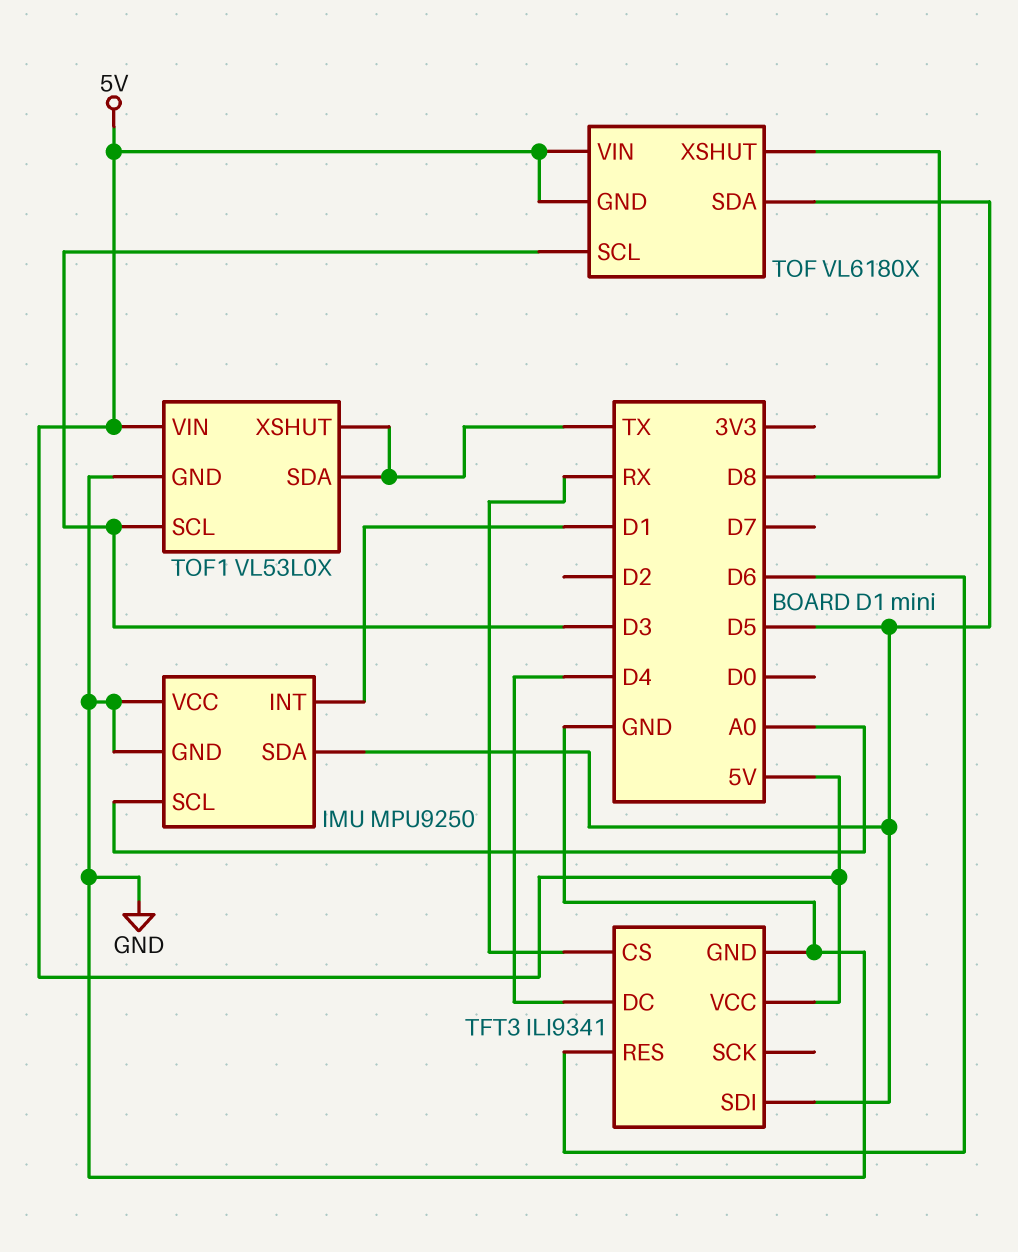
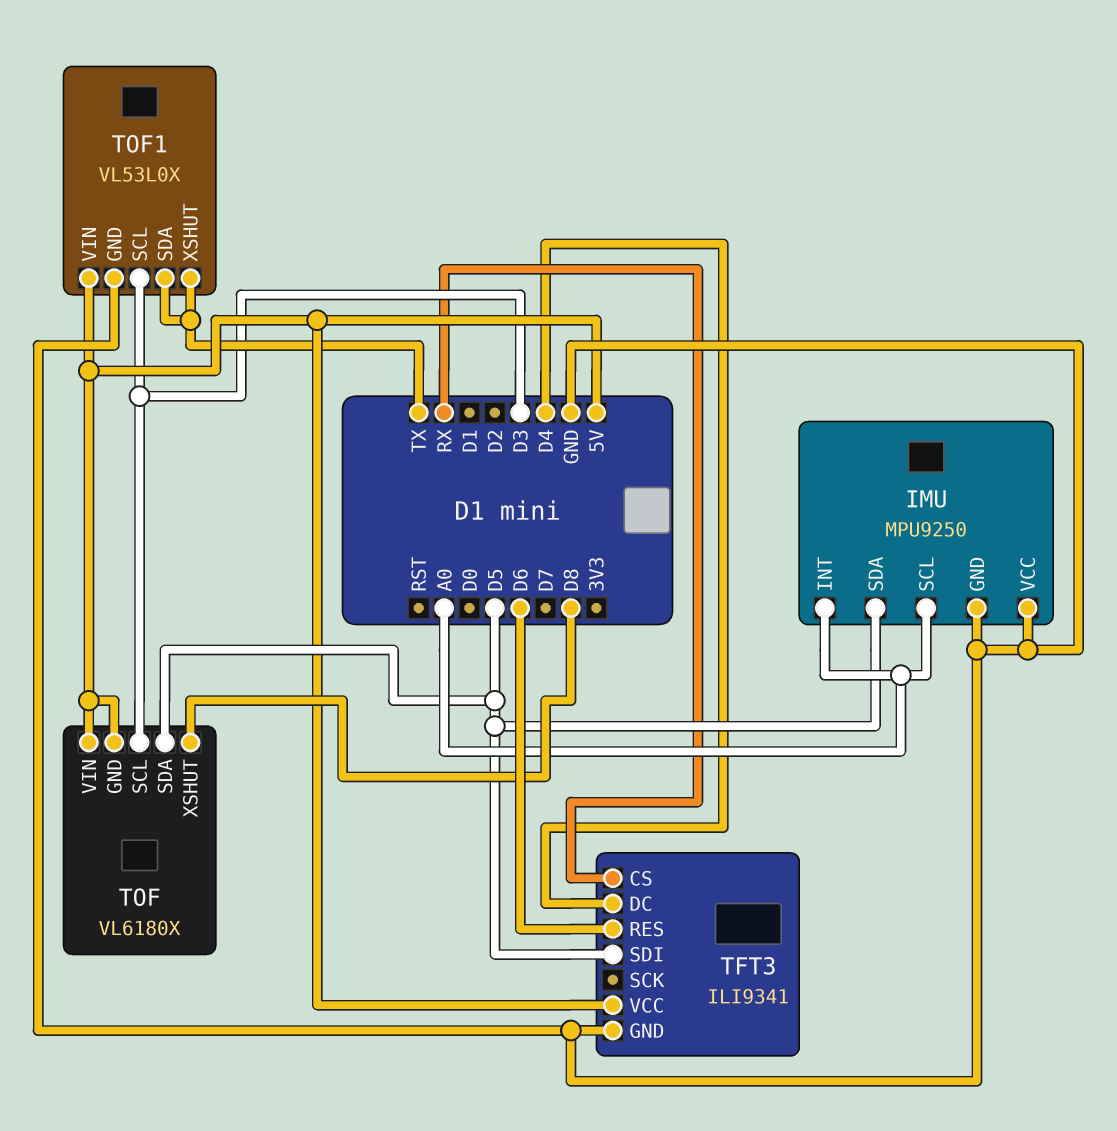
IMU pin INT: D1 -> A0

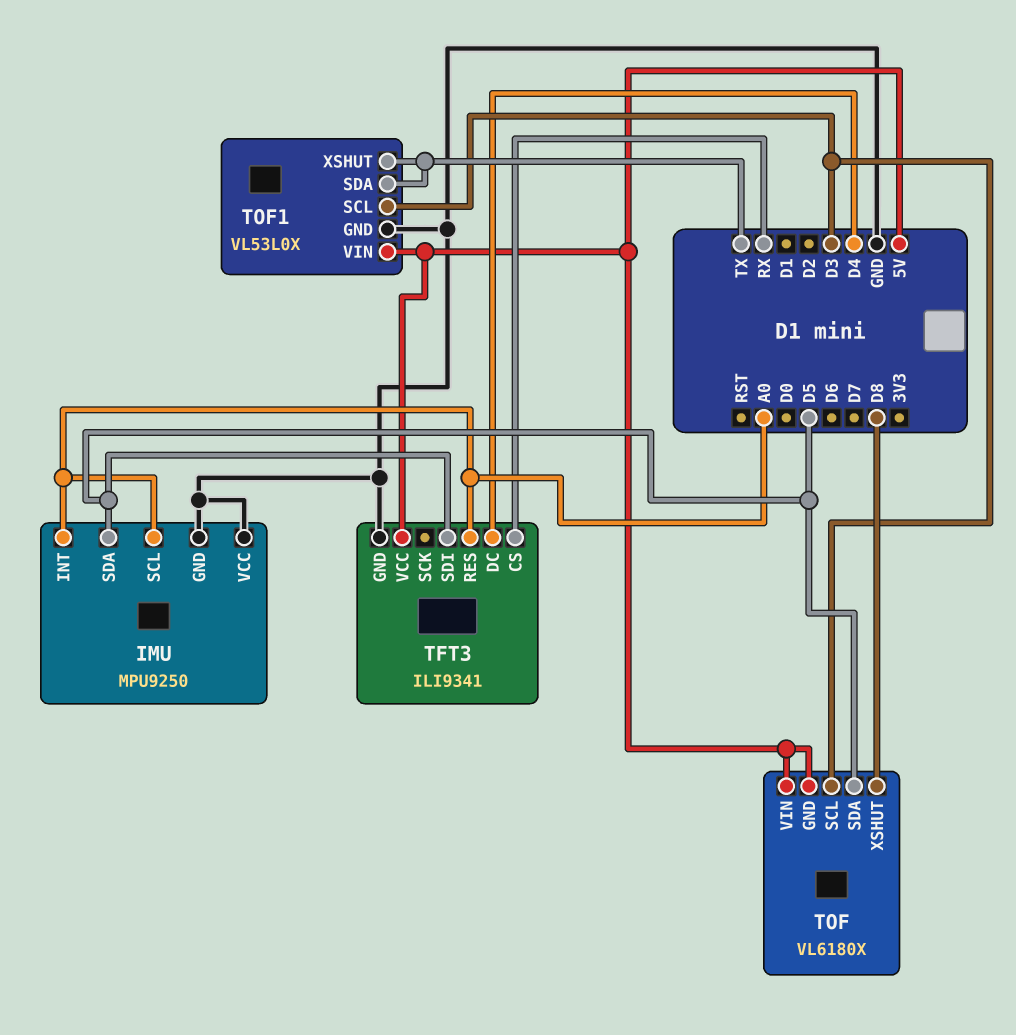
TFT3 pin RES: D6 -> A0

